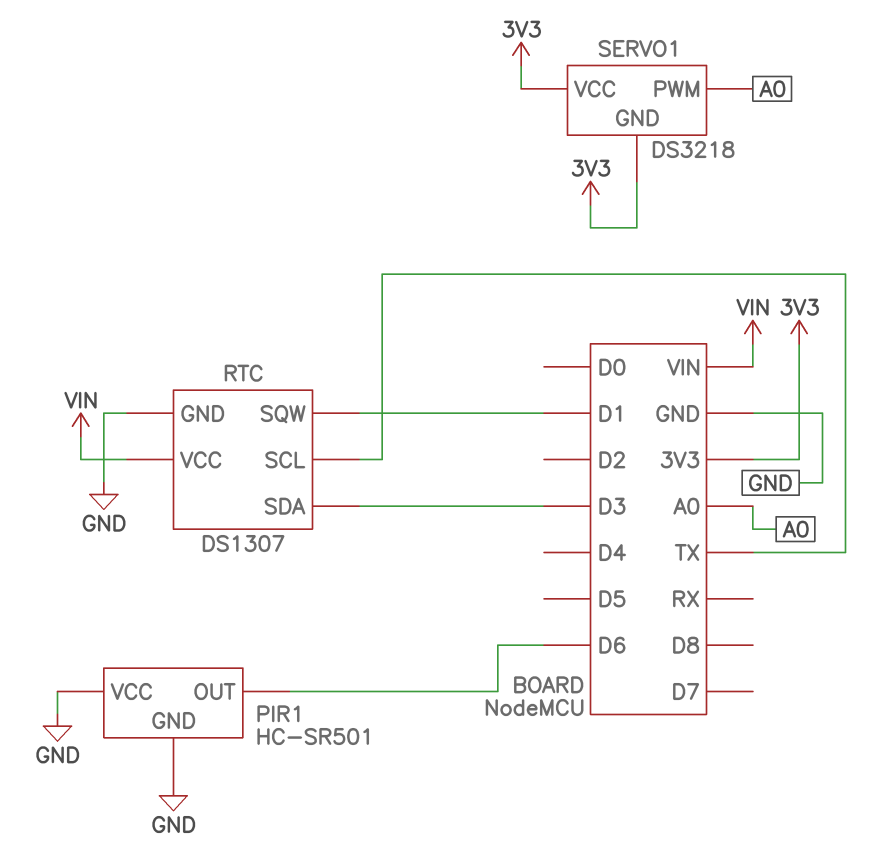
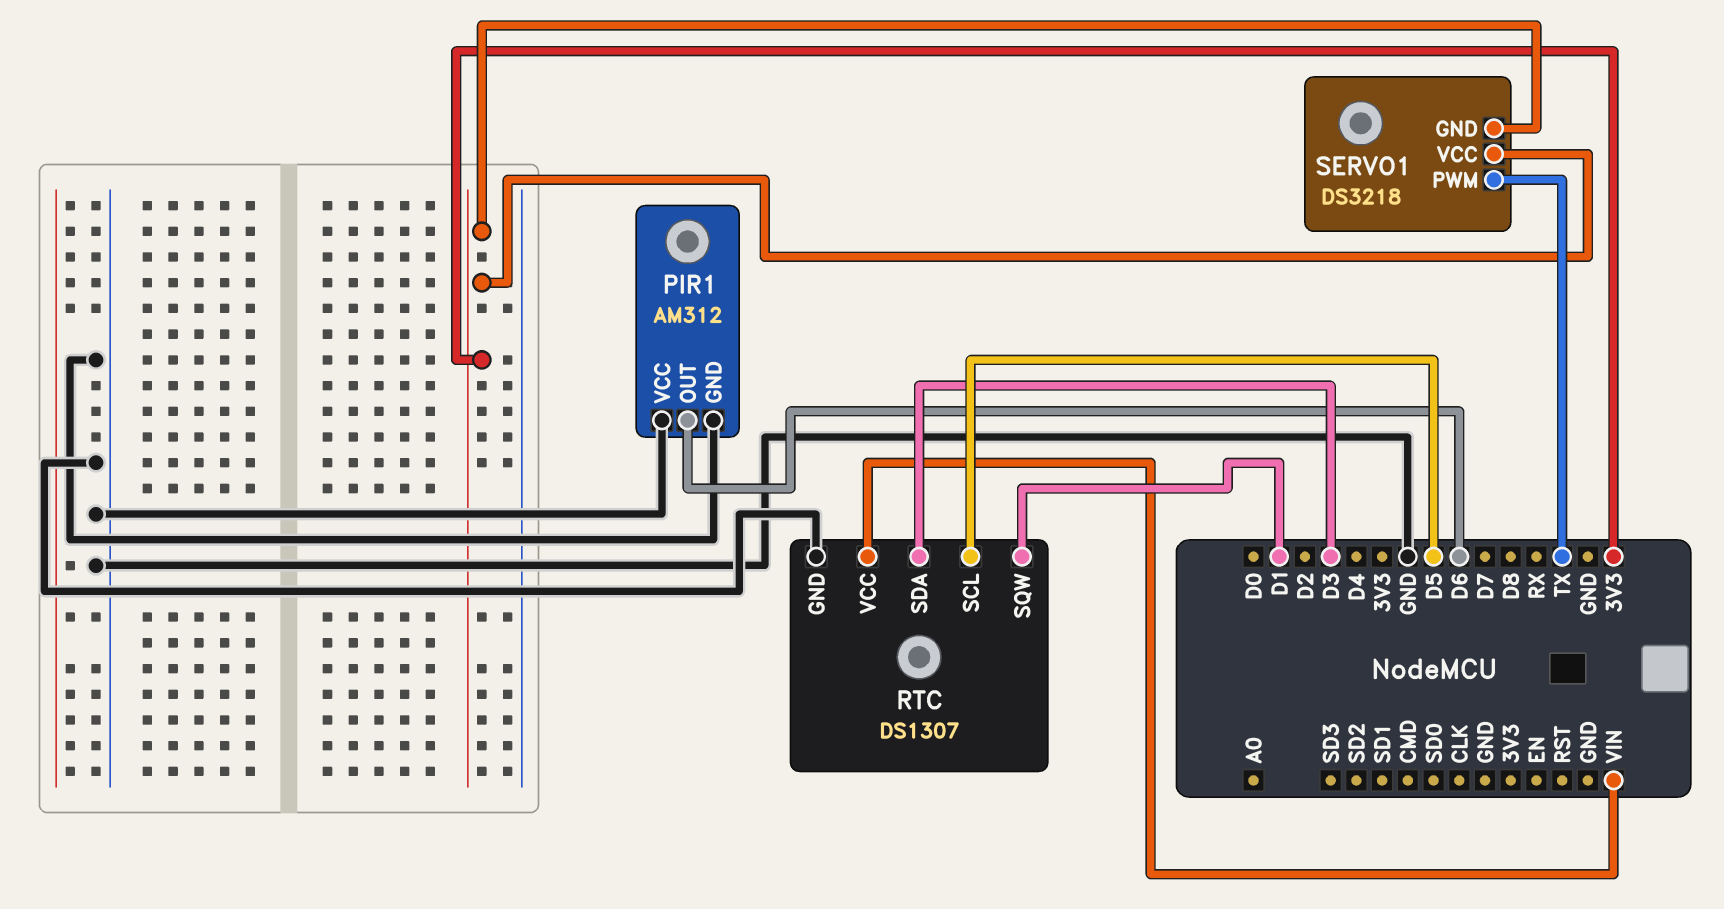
PIR1: HC-SR501 -> AM312
RTC pin SCL: TX -> D5
SERVO1 pin PWM: A0 -> TX

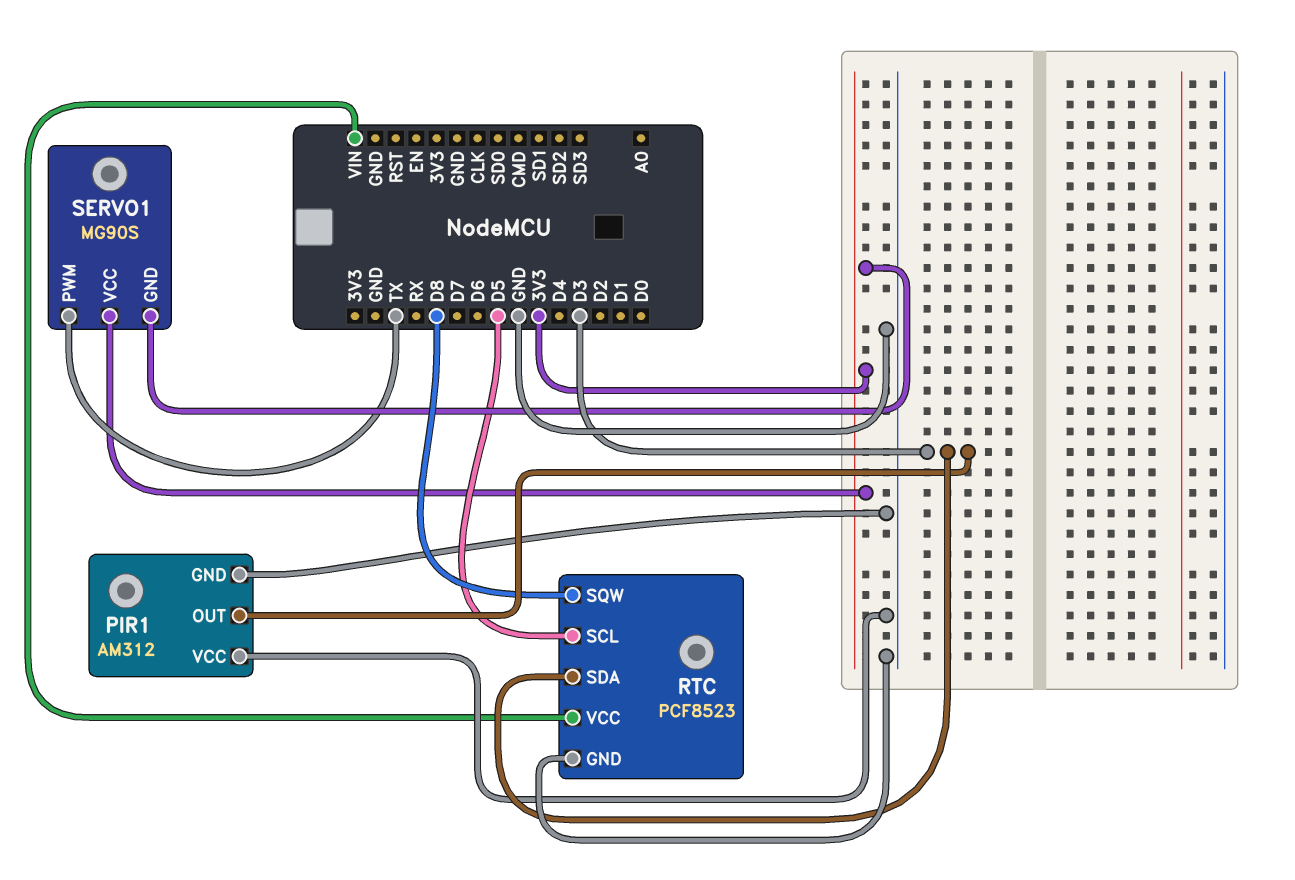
PIR1 pin OUT: D6 -> D3
RTC: DS1307 -> PCF8523
RTC pin SQW: D1 -> D8
SERVO1: DS3218 -> MG90S

